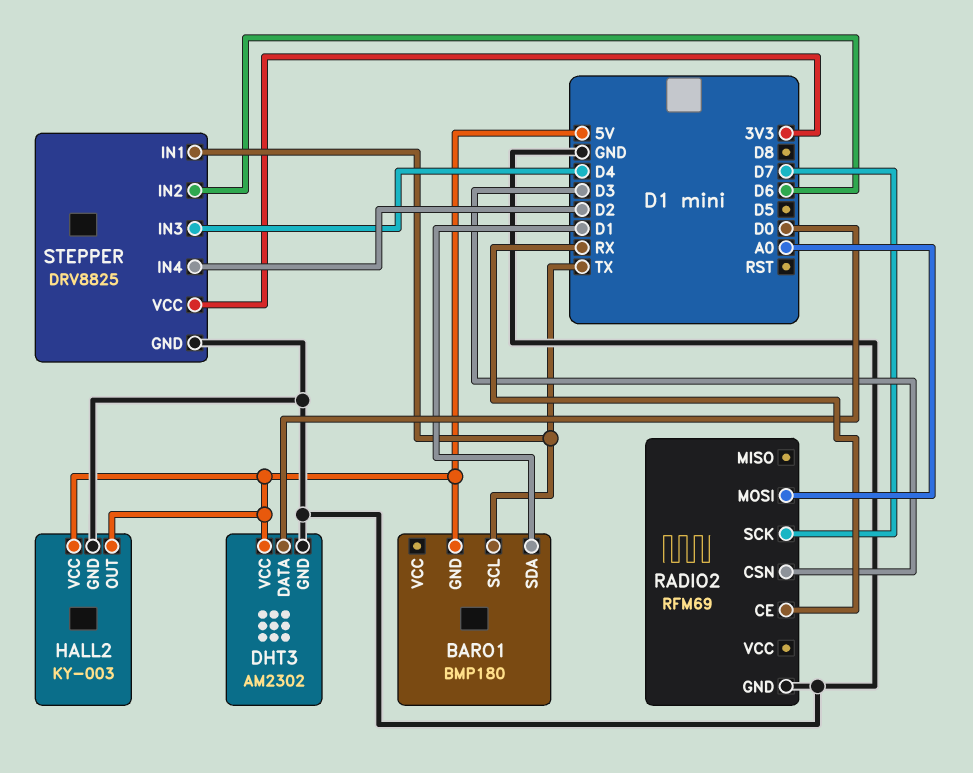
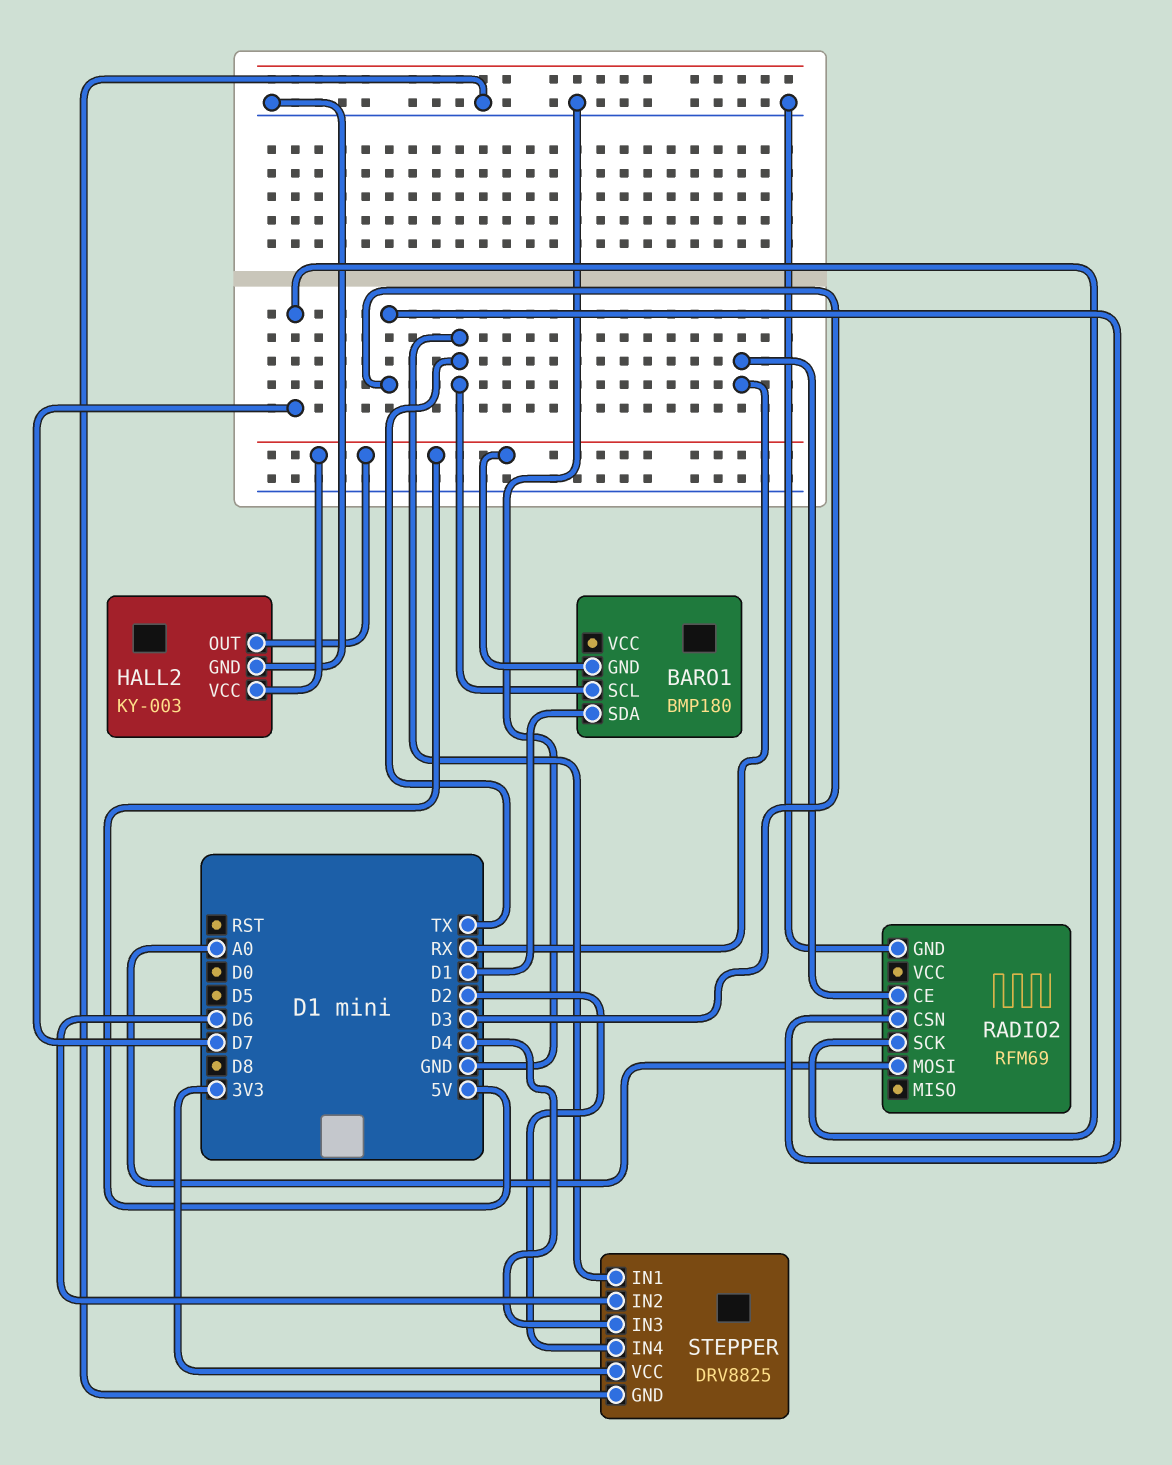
DHT3: AM2302 -> none
DHT3 pin DATA: D0 -> none
DHT3 pin GND: GND -> none
DHT3 pin VCC: 5V -> none

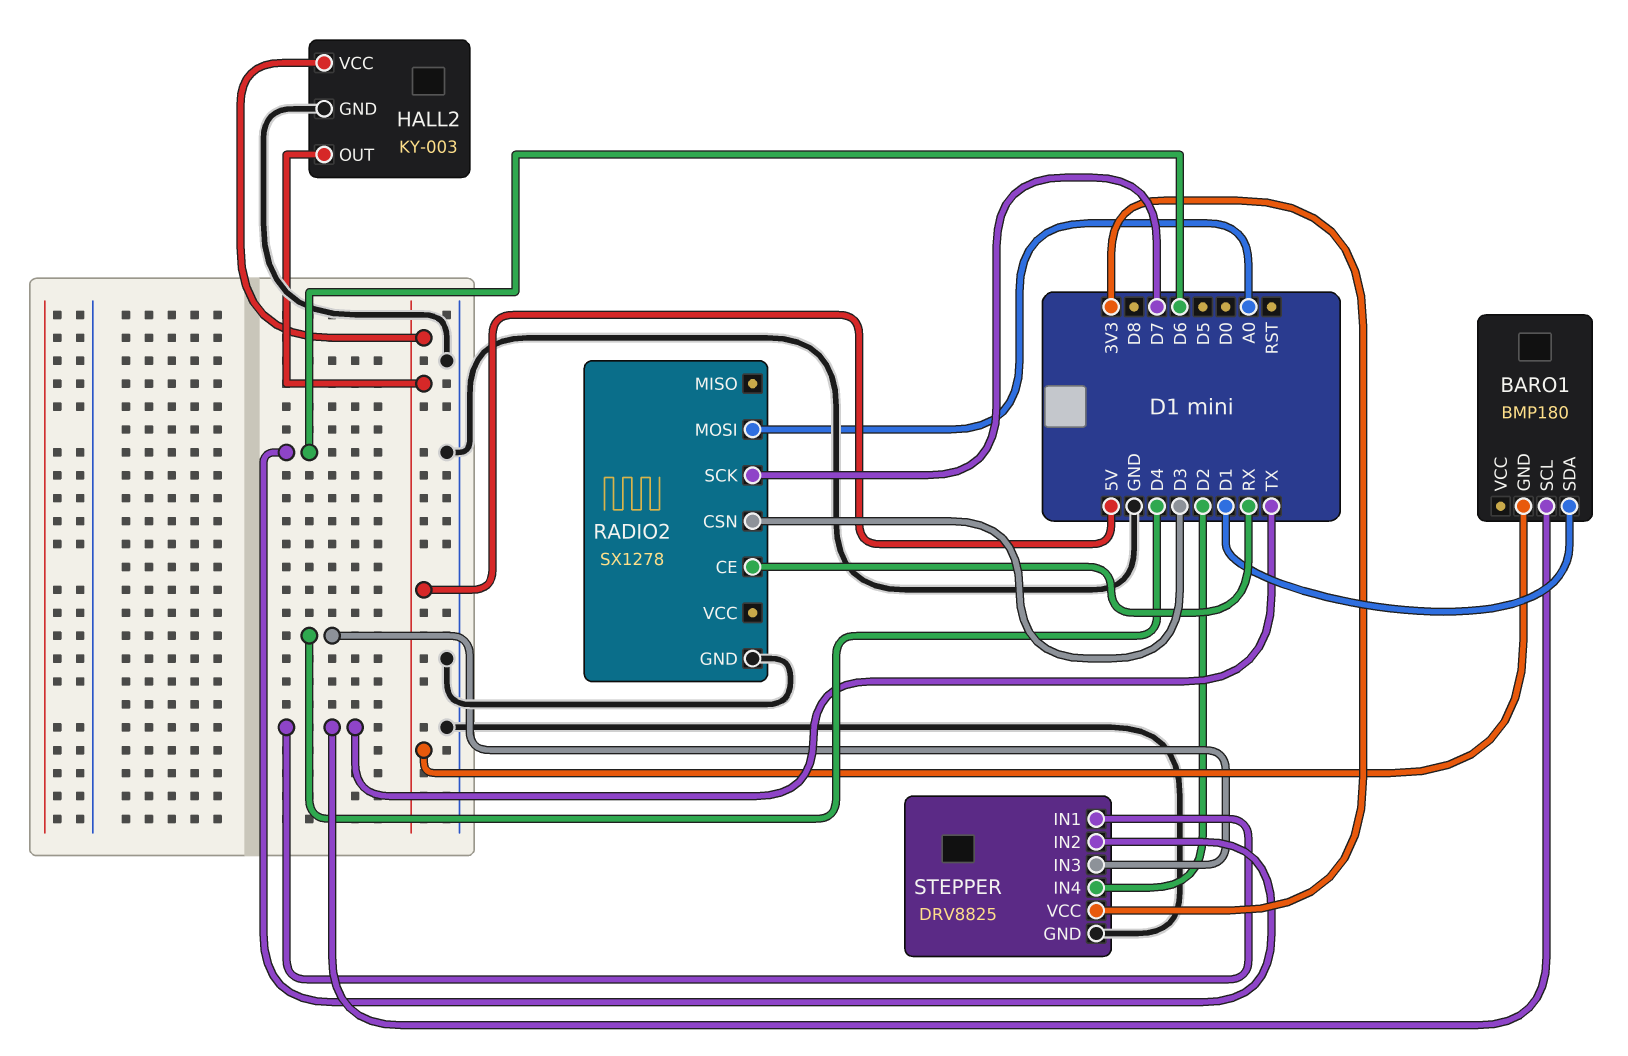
RADIO2: RFM69 -> SX1278

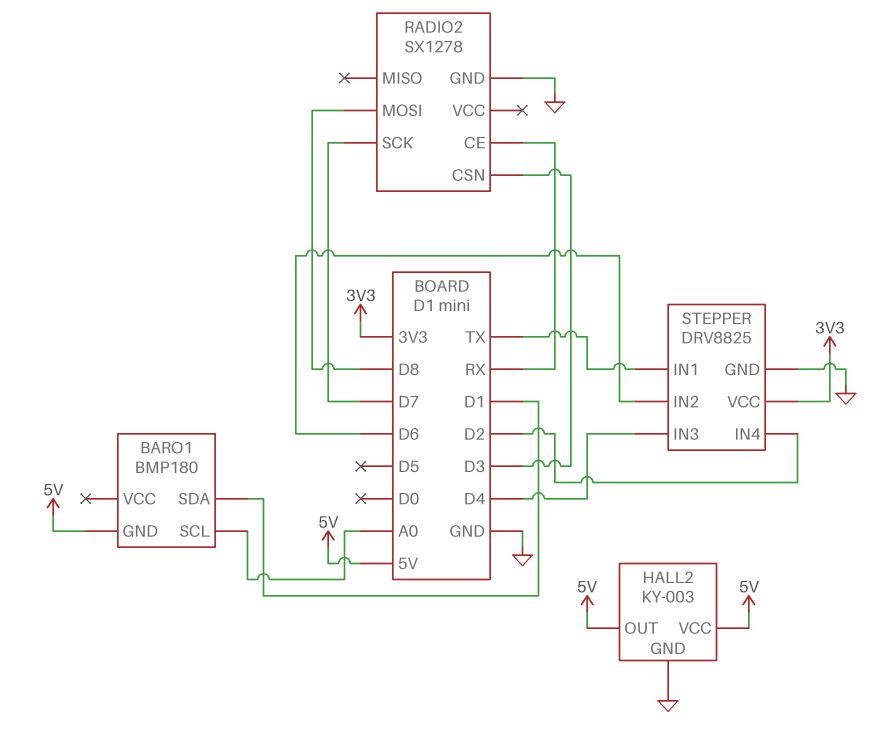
BARO1 pin SCL: TX -> A0
RADIO2 pin MOSI: A0 -> D8

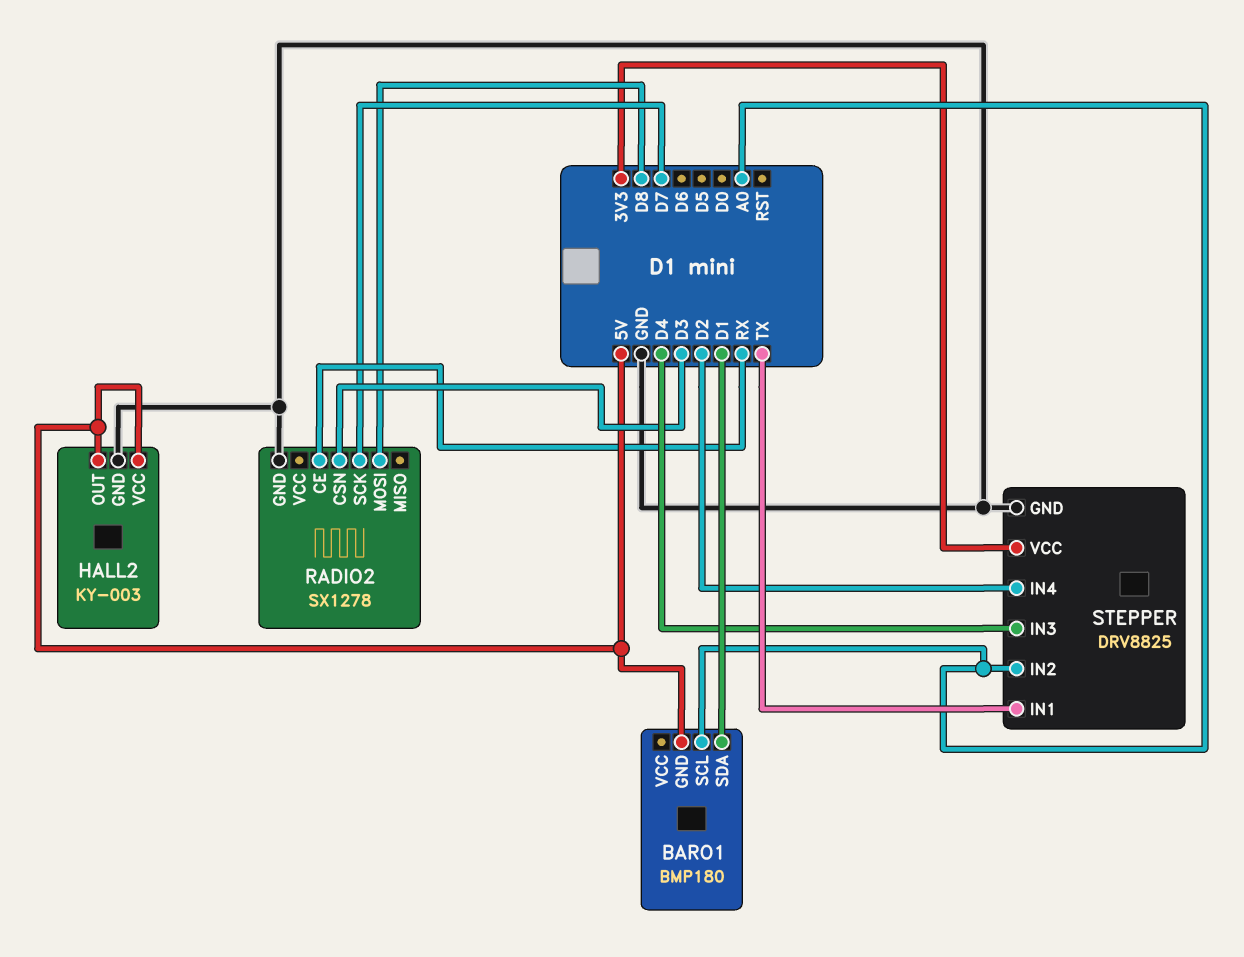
STEPPER pin IN2: D6 -> A0

